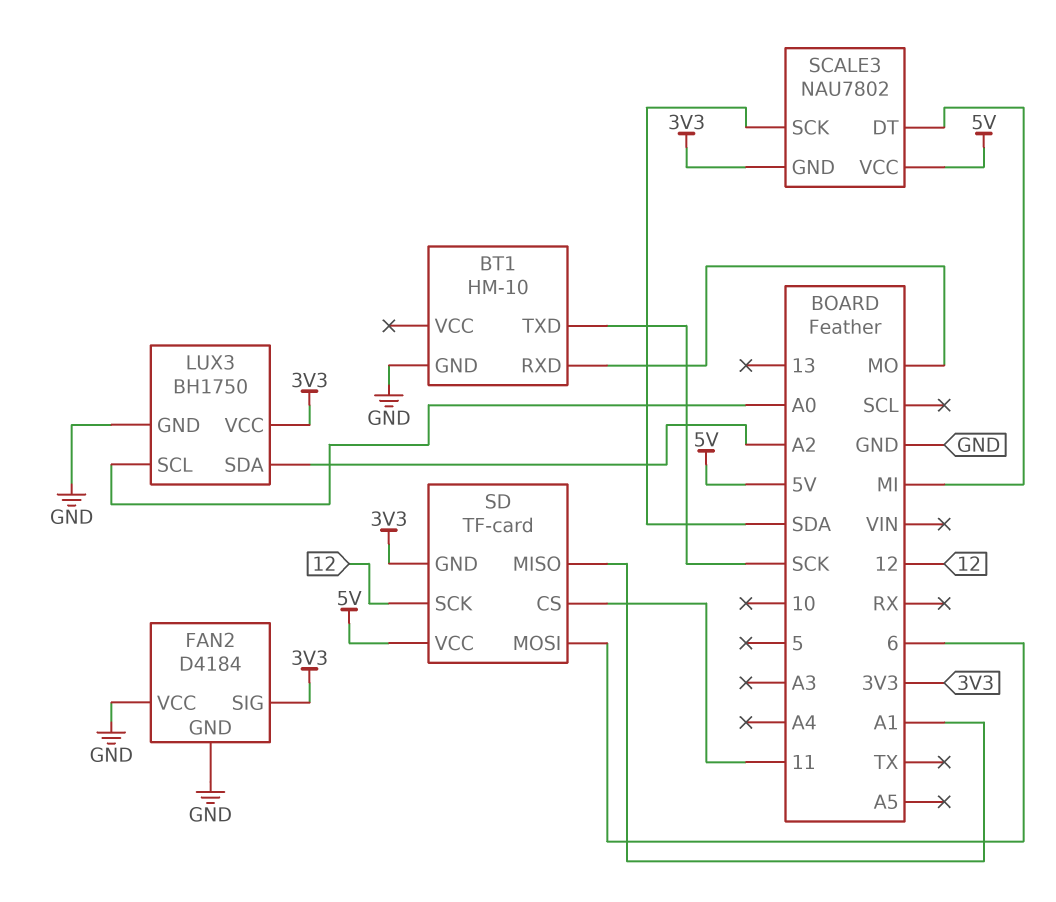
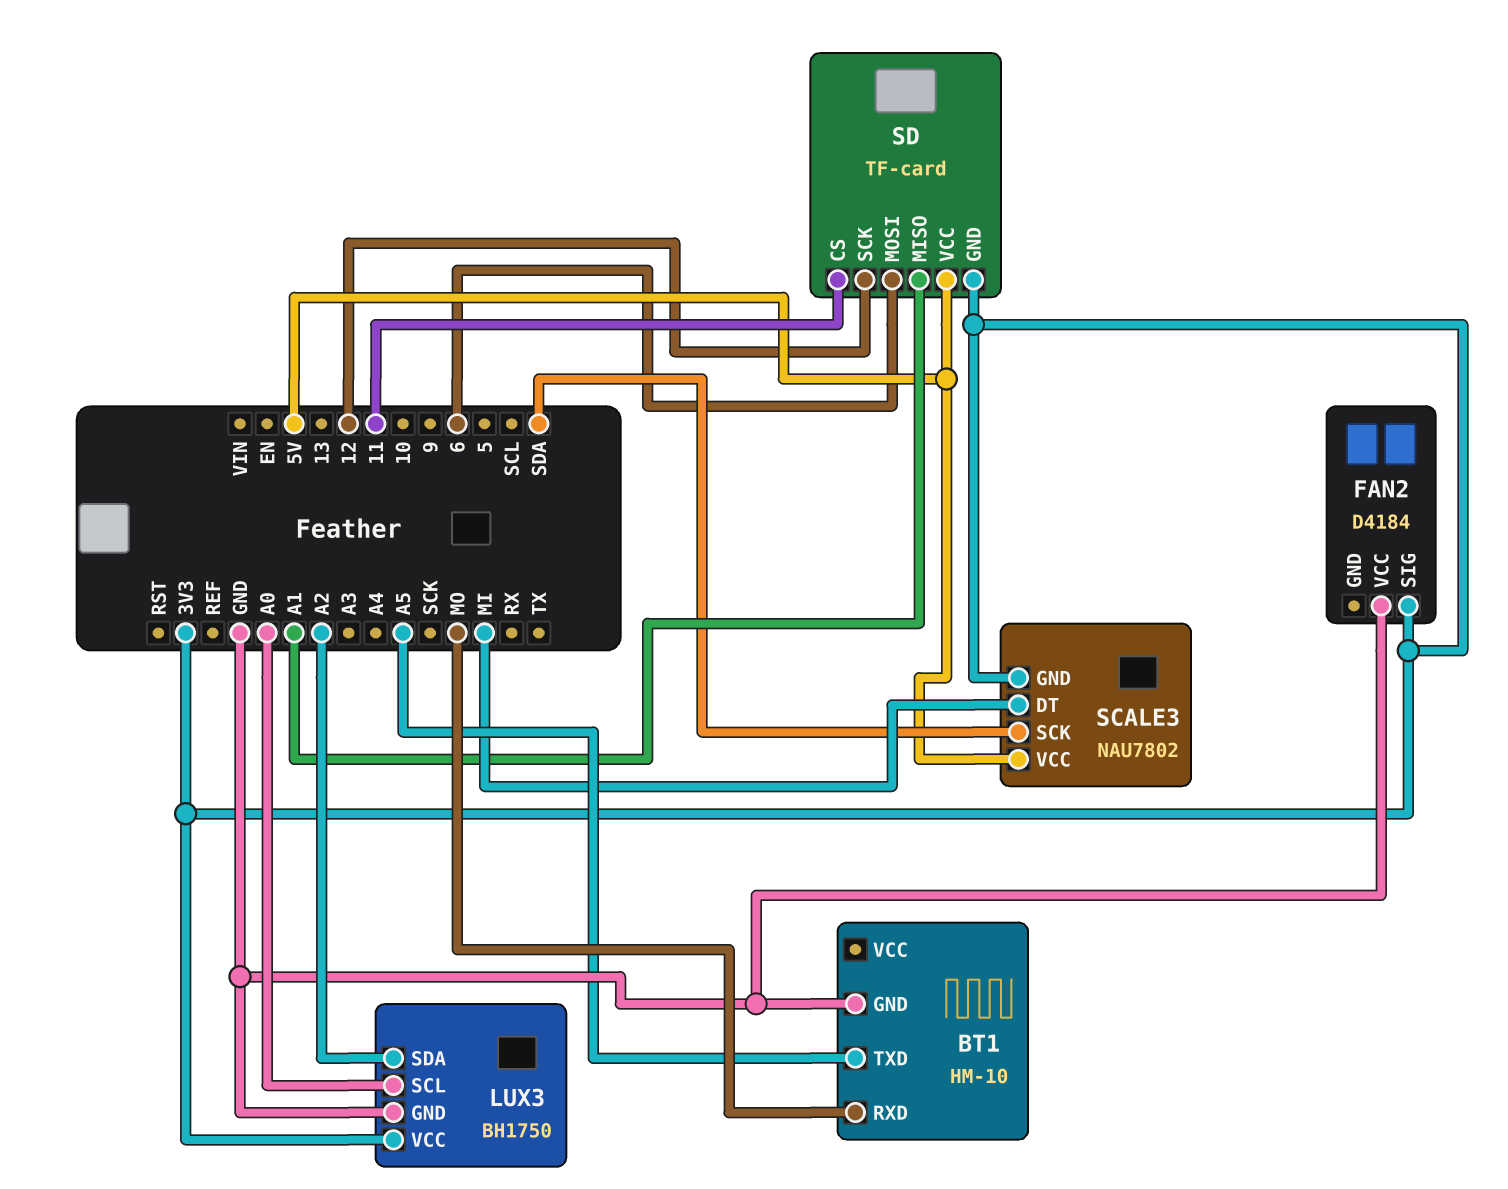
BT1 pin TXD: SCK -> A5
FAN2 pin GND: GND -> none

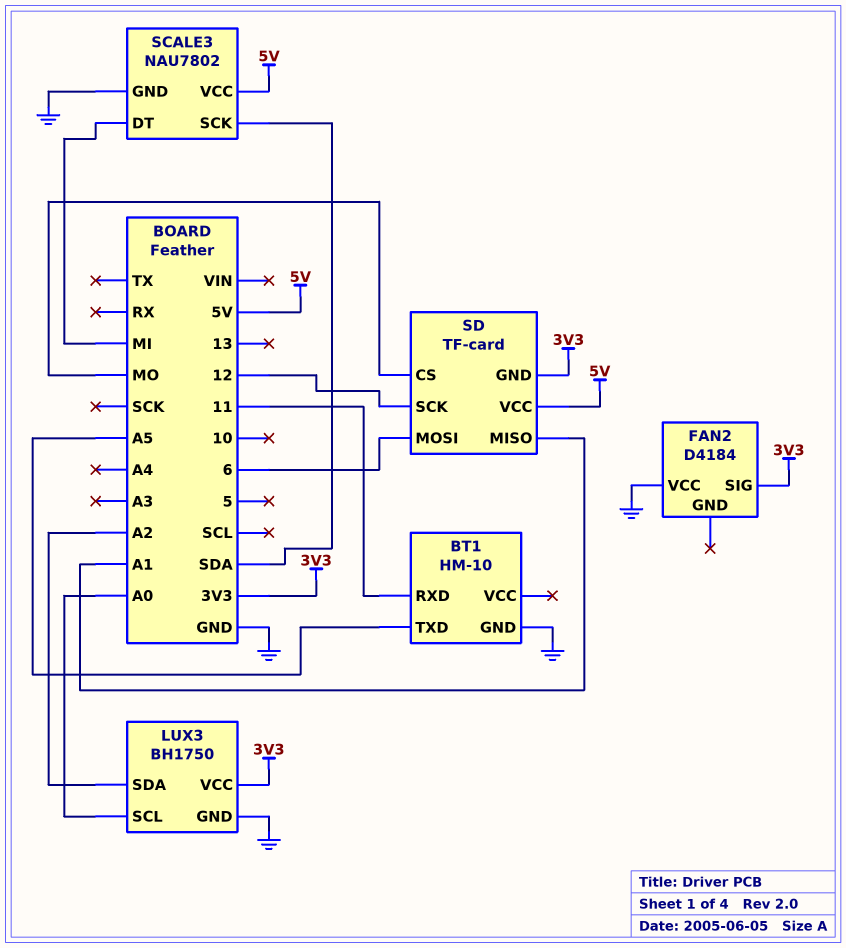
BT1 pin RXD: MO -> 11
SCALE3 pin GND: 3V3 -> GND
SD pin CS: 11 -> MO

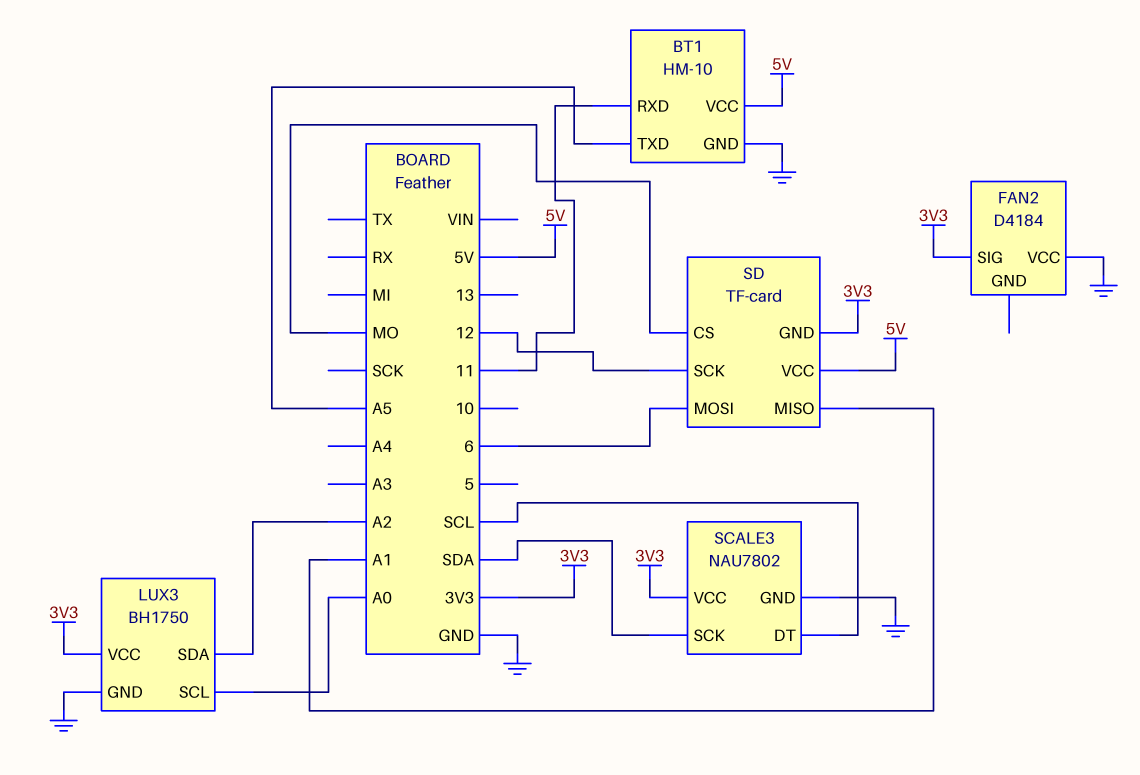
BT1 pin VCC: none -> 5V
SCALE3 pin DT: MI -> SCL
SCALE3 pin VCC: 5V -> 3V3

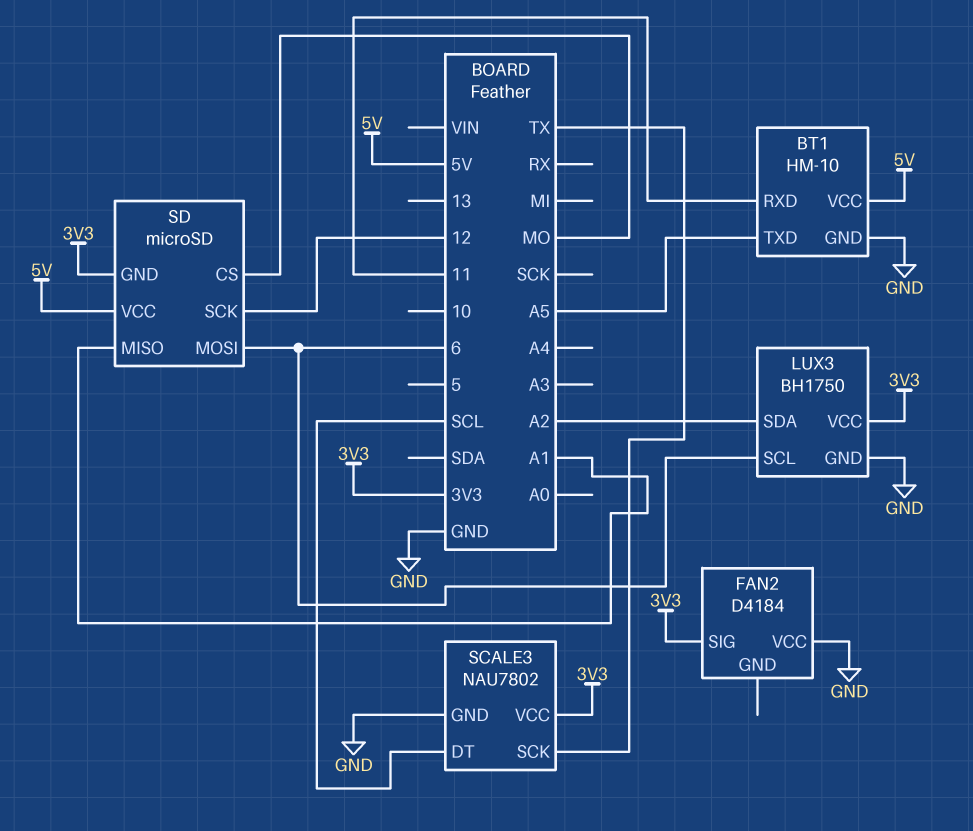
LUX3 pin SCL: A0 -> 6
SCALE3 pin SCK: SDA -> TX
SD: TF-card -> microSD

